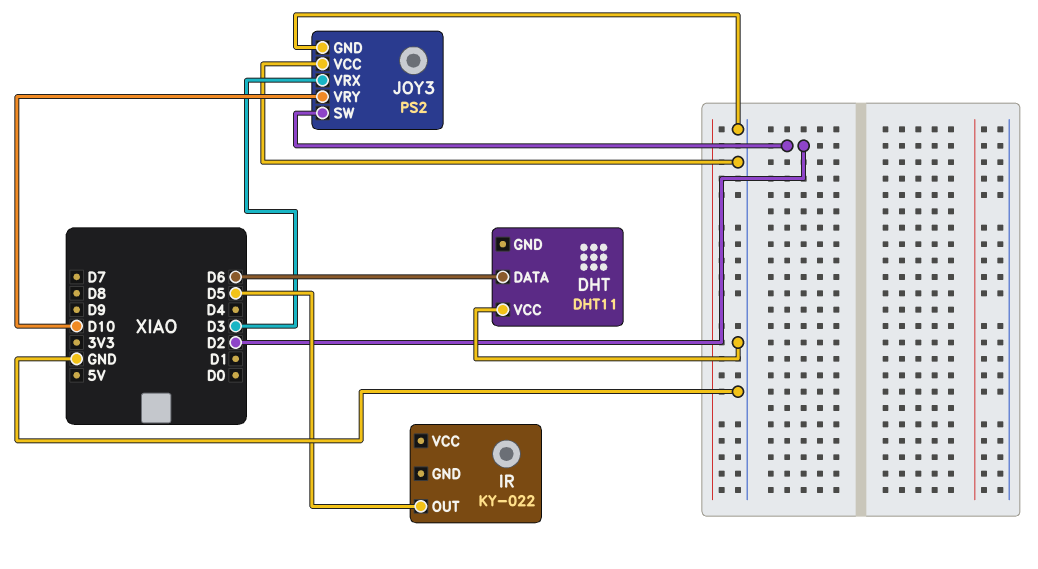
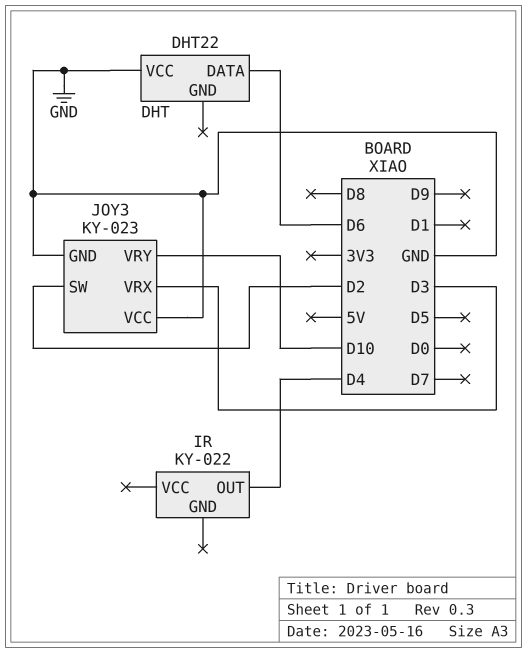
DHT: DHT11 -> DHT22
IR pin OUT: D5 -> D4
JOY3: PS2 -> KY-023

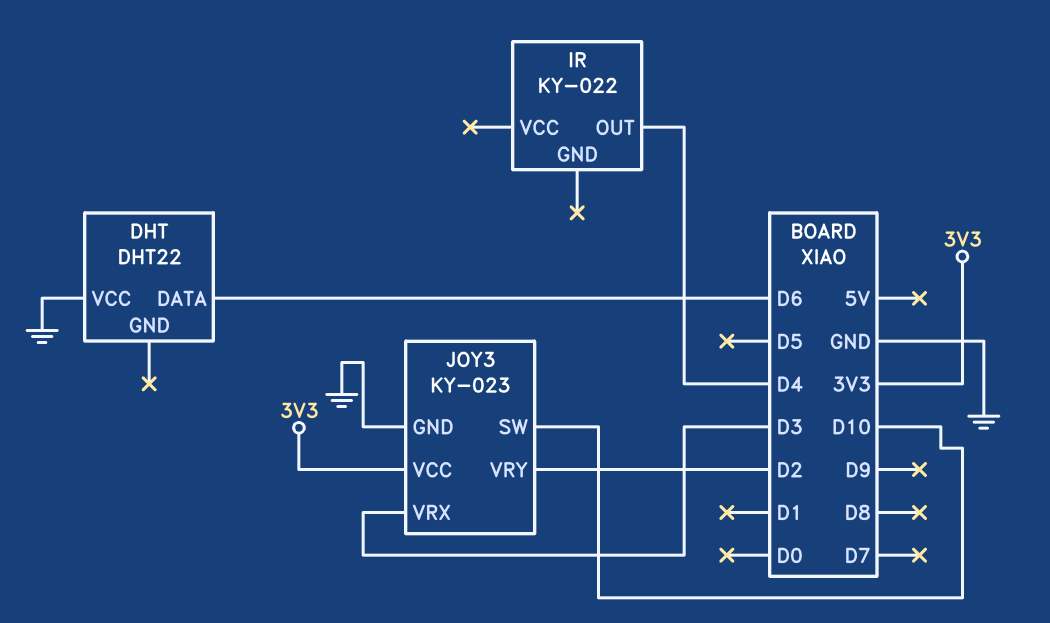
JOY3 pin SW: D2 -> D10
JOY3 pin VCC: GND -> 3V3
JOY3 pin VRY: D10 -> D2

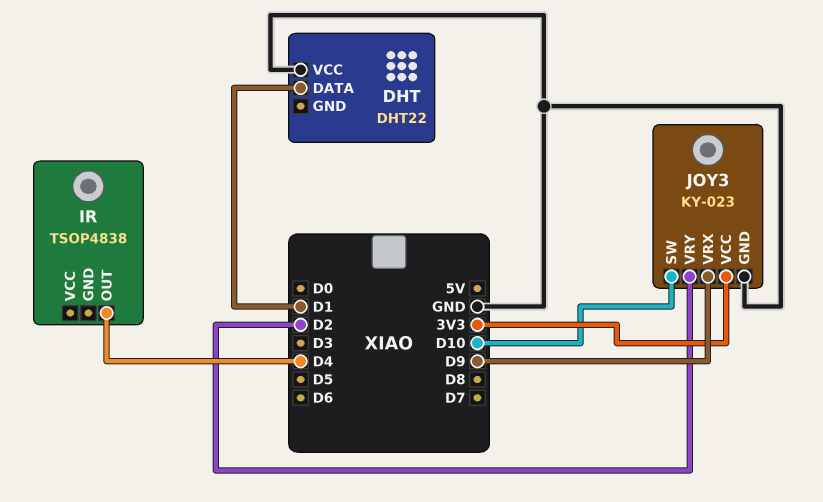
DHT pin DATA: D6 -> D1
IR: KY-022 -> TSOP4838
JOY3 pin VRX: D3 -> D9

